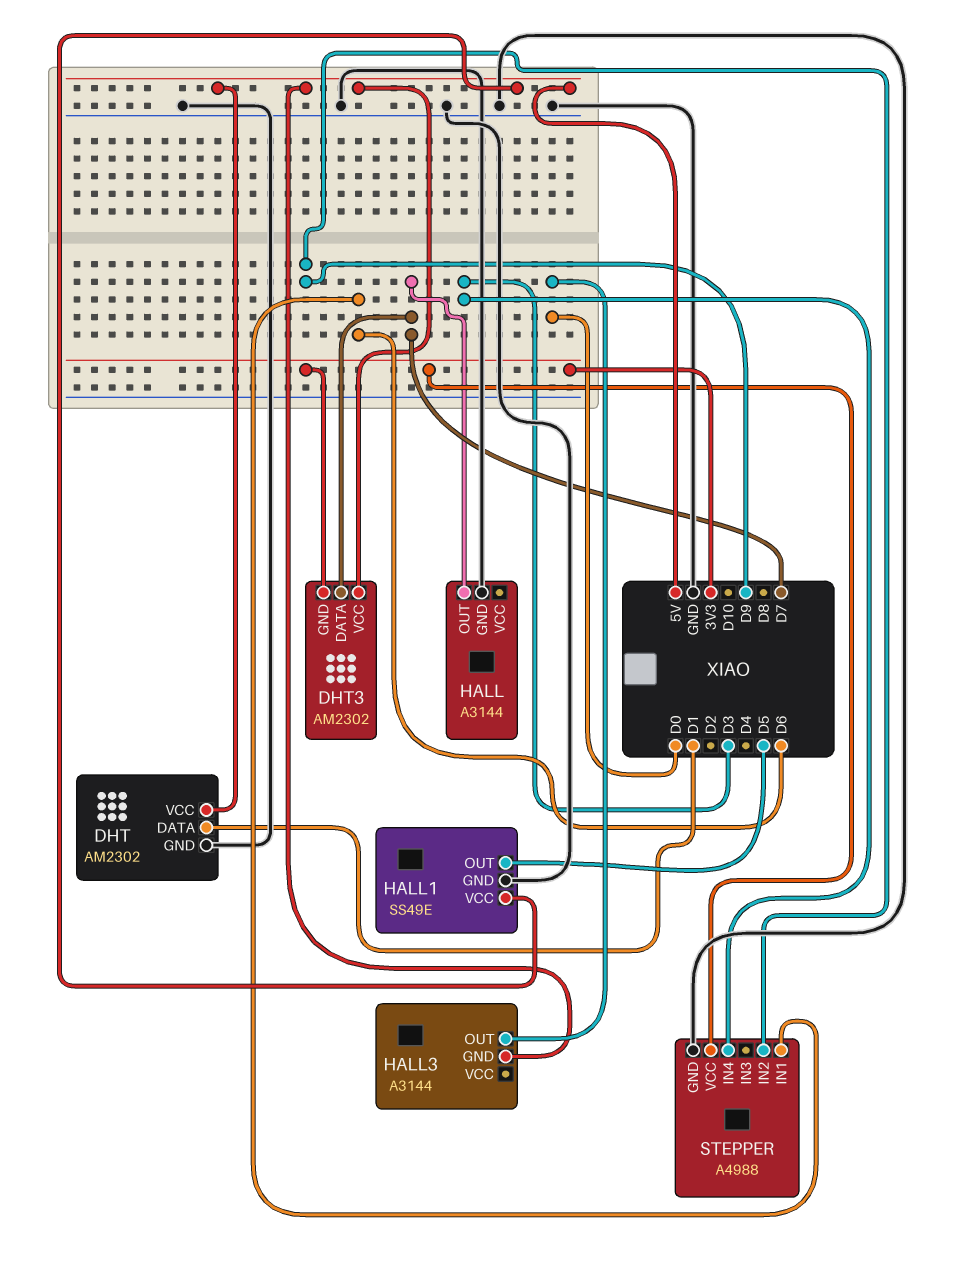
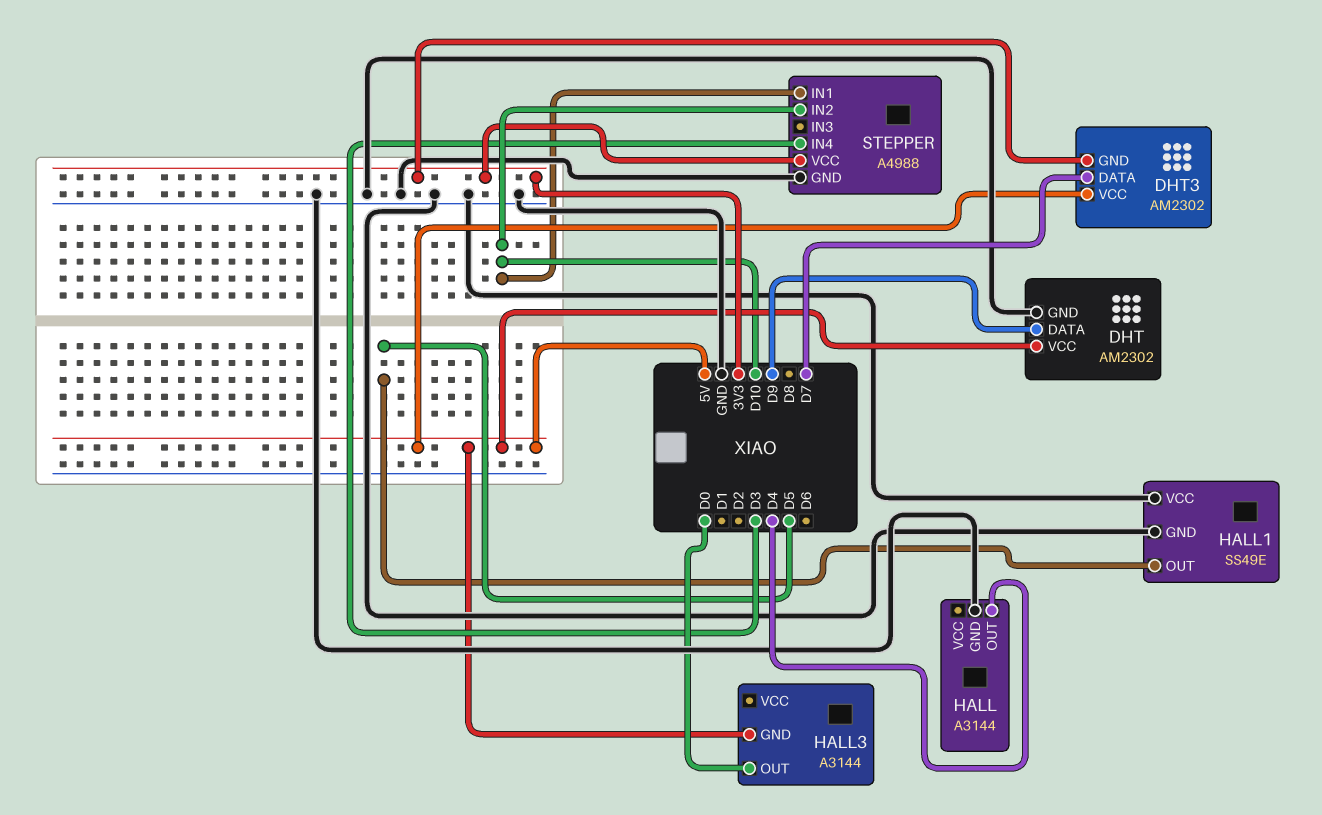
DHT pin DATA: D1 -> D9
HALL pin OUT: D7 -> D4
HALL1 pin VCC: 5V -> GND
STEPPER pin IN1: D6 -> D10
STEPPER pin IN2: D9 -> D10

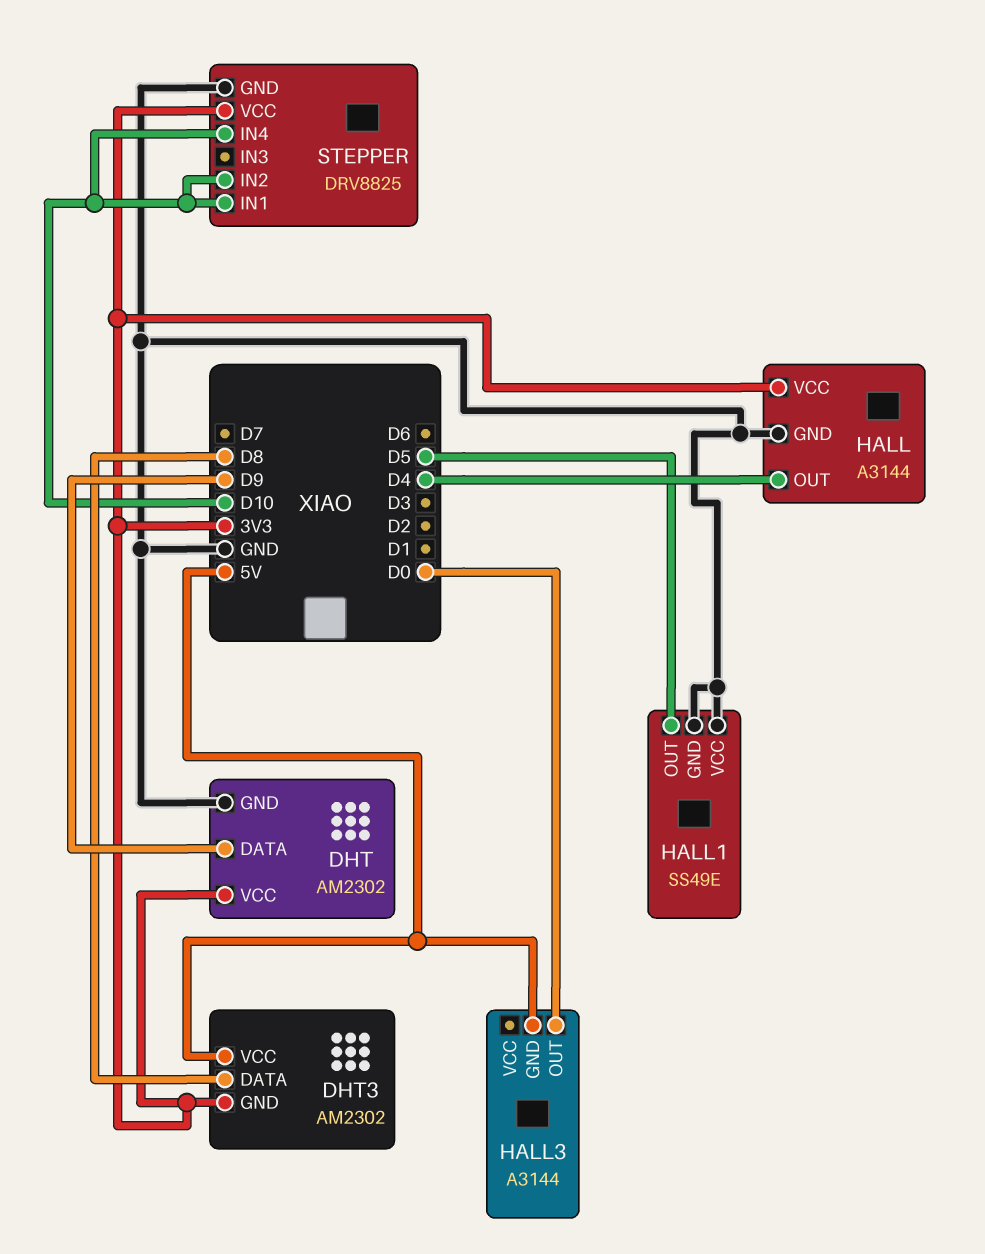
DHT pin VCC: 5V -> 3V3
DHT3 pin DATA: D7 -> D8
HALL pin VCC: none -> 3V3
STEPPER: A4988 -> DRV8825
STEPPER pin IN4: D3 -> D10

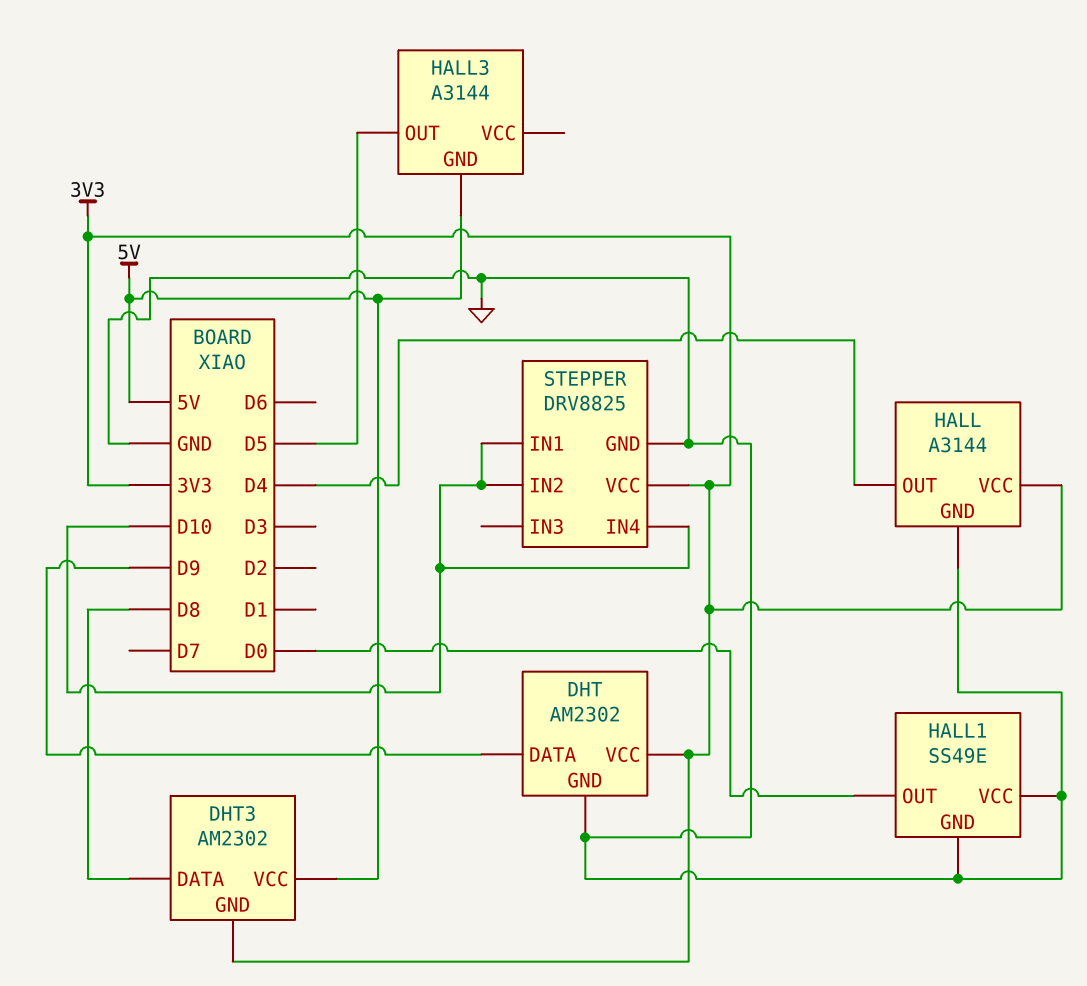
HALL1 pin OUT: D5 -> D0
HALL3 pin OUT: D0 -> D5

